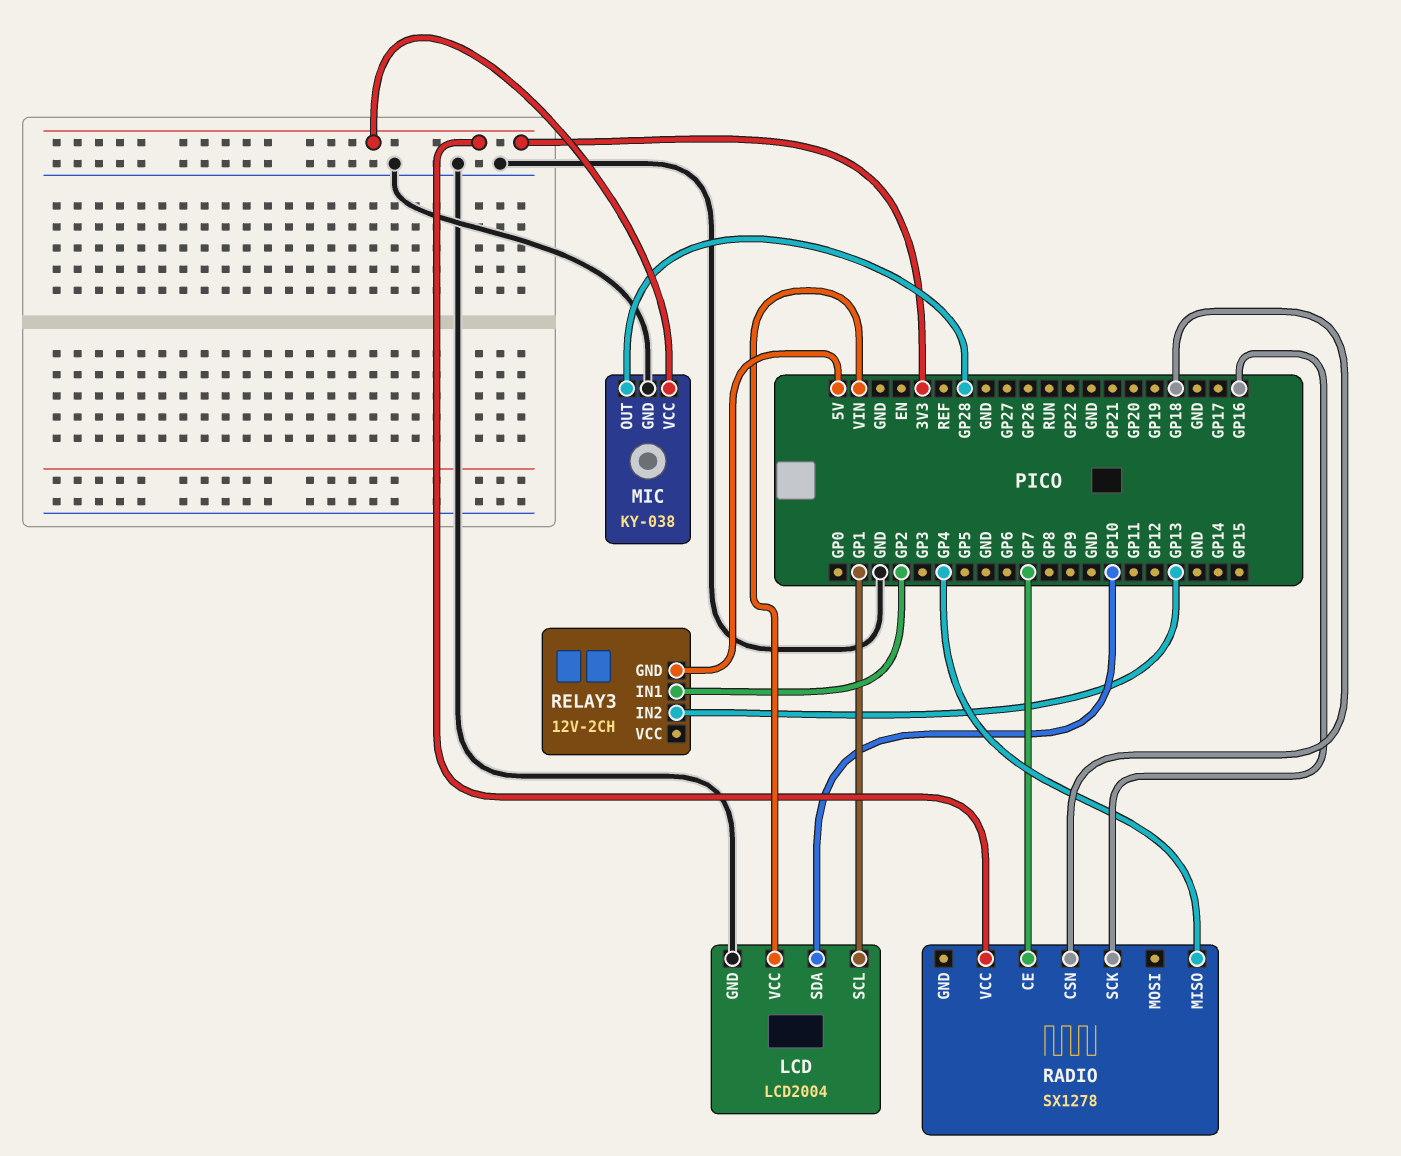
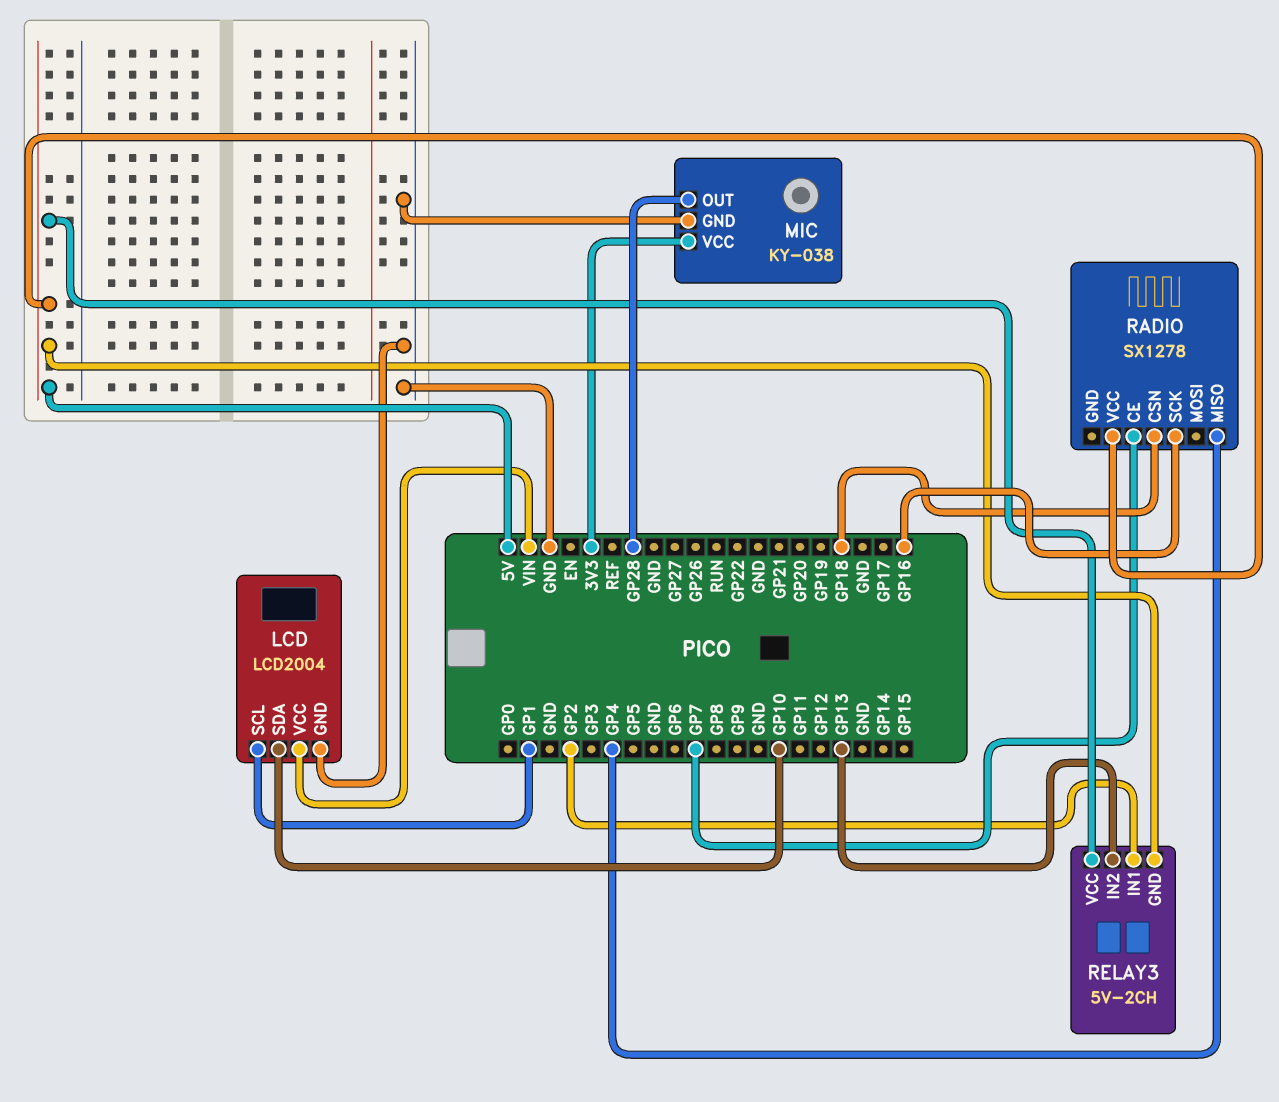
RADIO pin VCC: 3V3 -> 5V
RELAY3: 12V-2CH -> 5V-2CH
RELAY3 pin VCC: none -> 5V

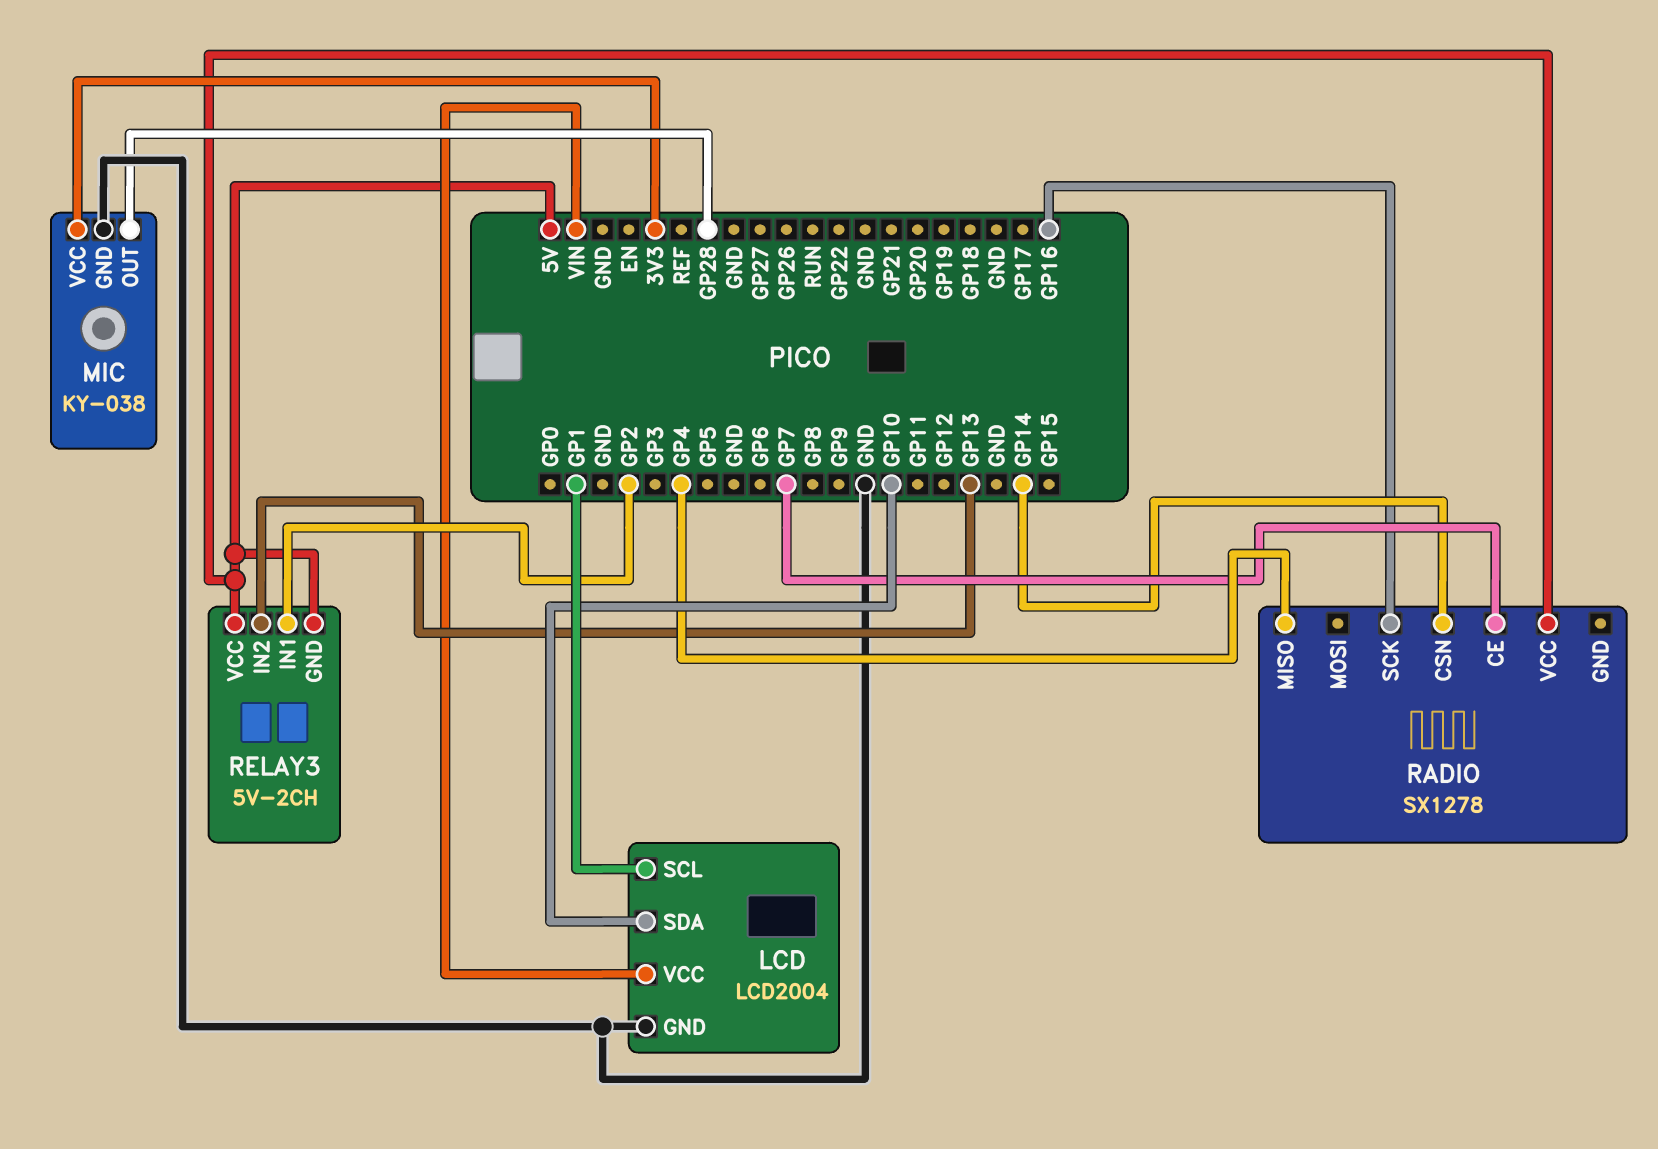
RADIO pin CSN: GP18 -> GP14

